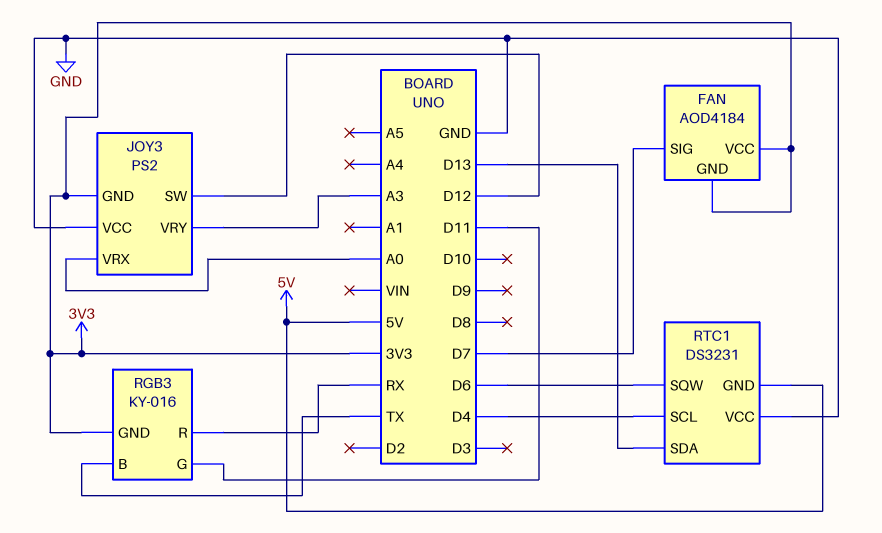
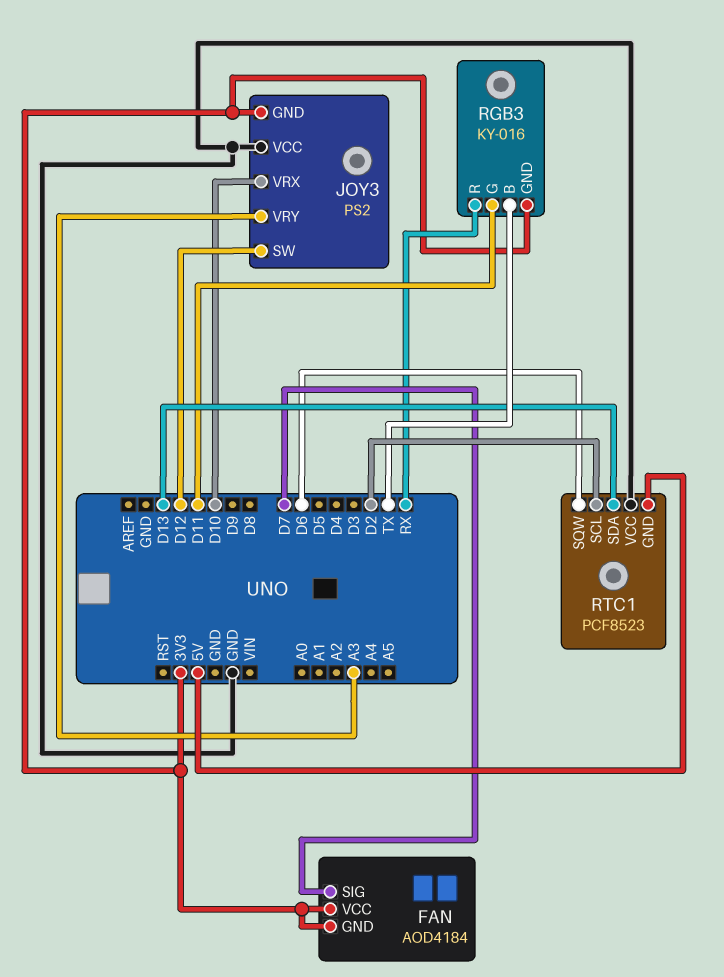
JOY3 pin VRX: A0 -> D10
RTC1: DS3231 -> PCF8523
RTC1 pin SCL: D4 -> D2

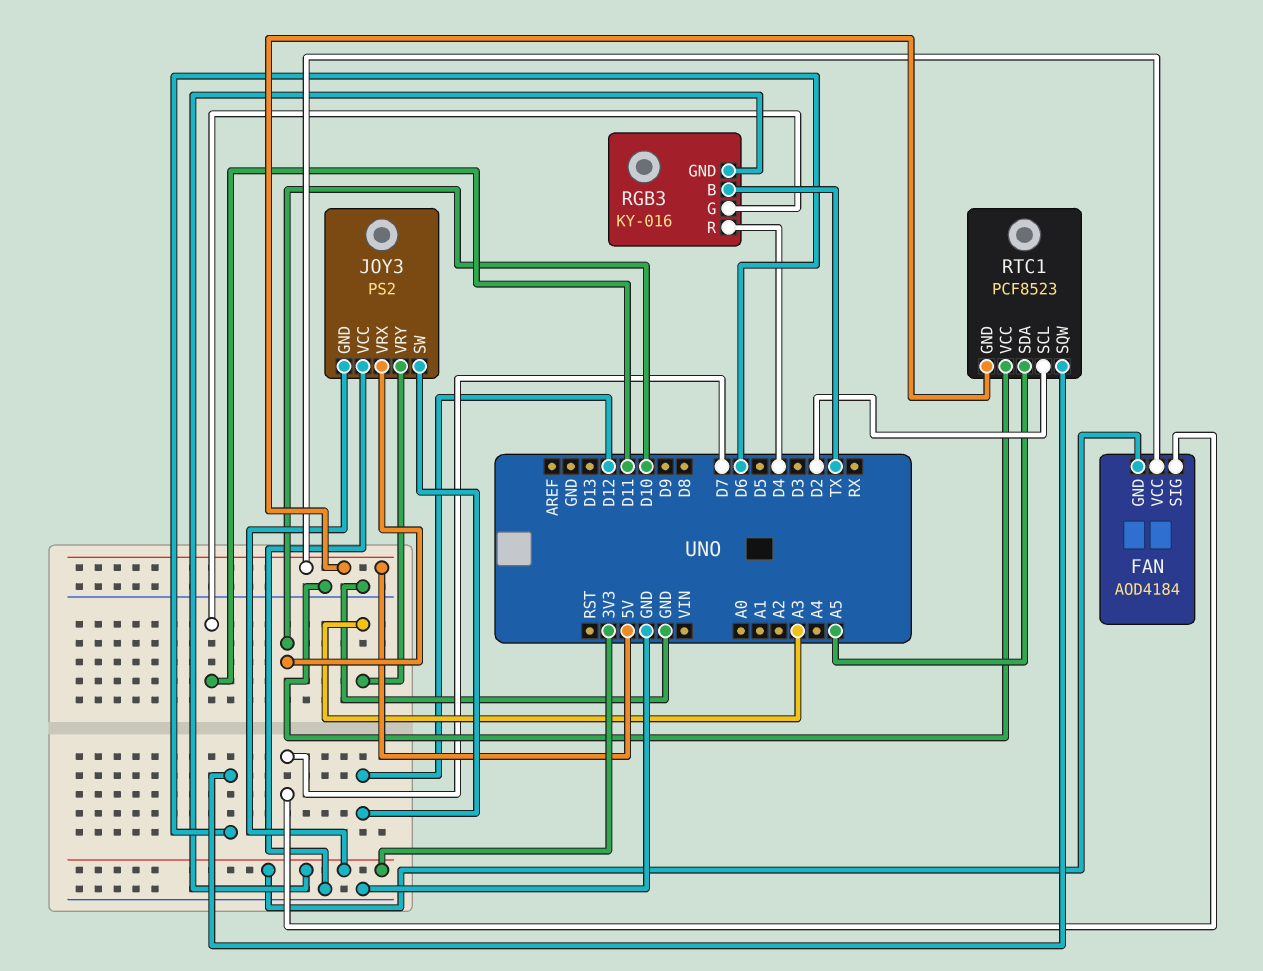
FAN pin VCC: 3V3 -> 5V
RGB3 pin R: RX -> D4
RTC1 pin SDA: D13 -> A5

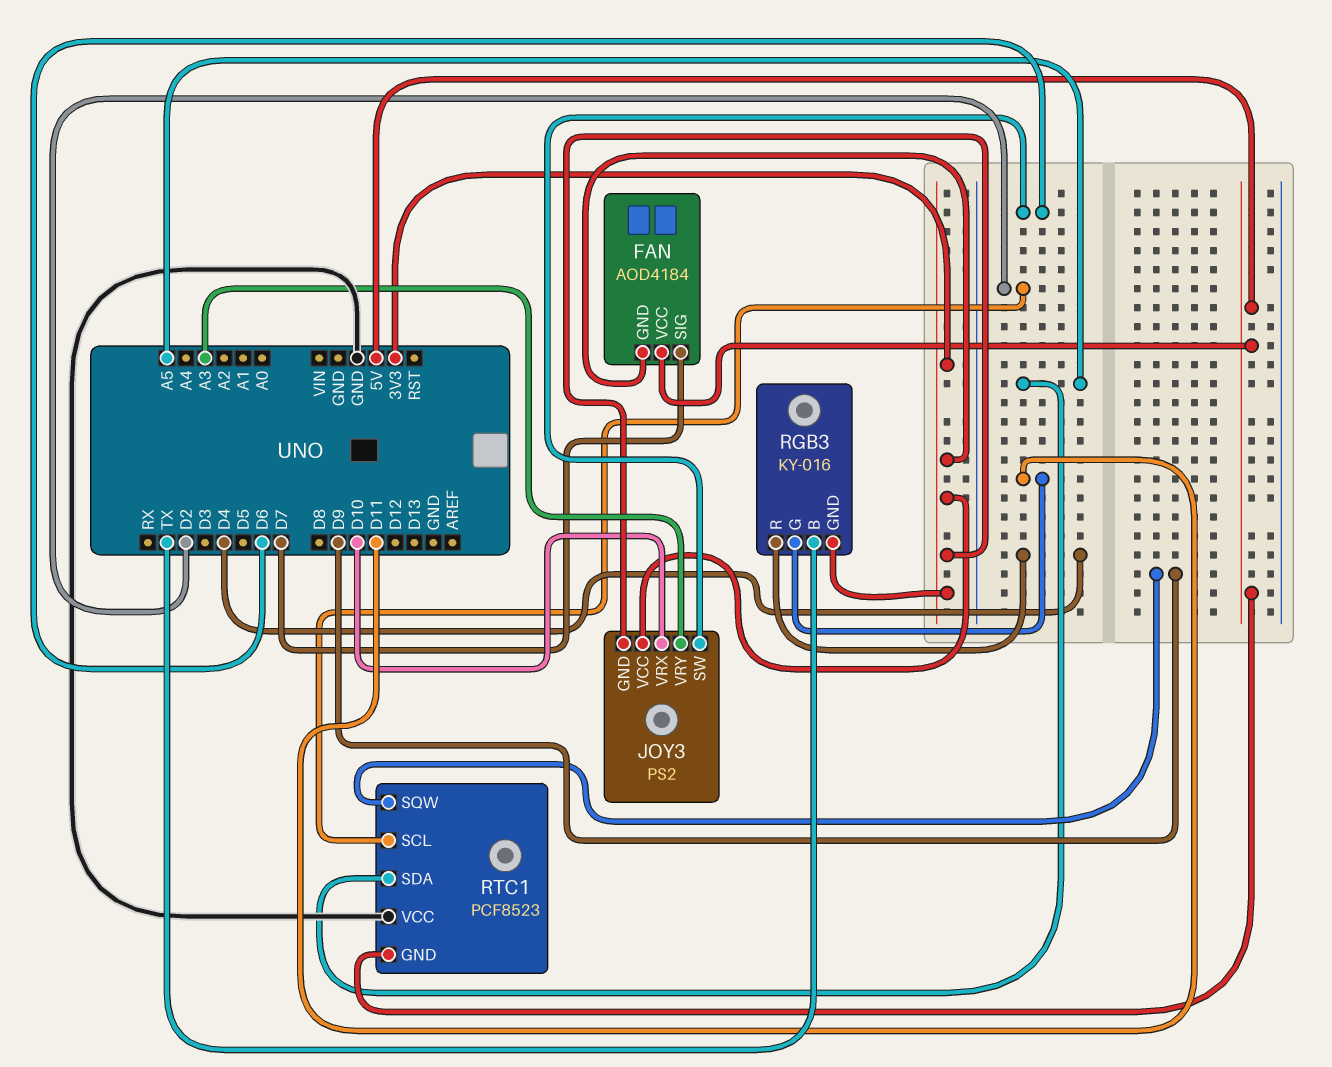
JOY3 pin SW: D12 -> D6
JOY3 pin VCC: GND -> 3V3
RTC1 pin SQW: D6 -> D9

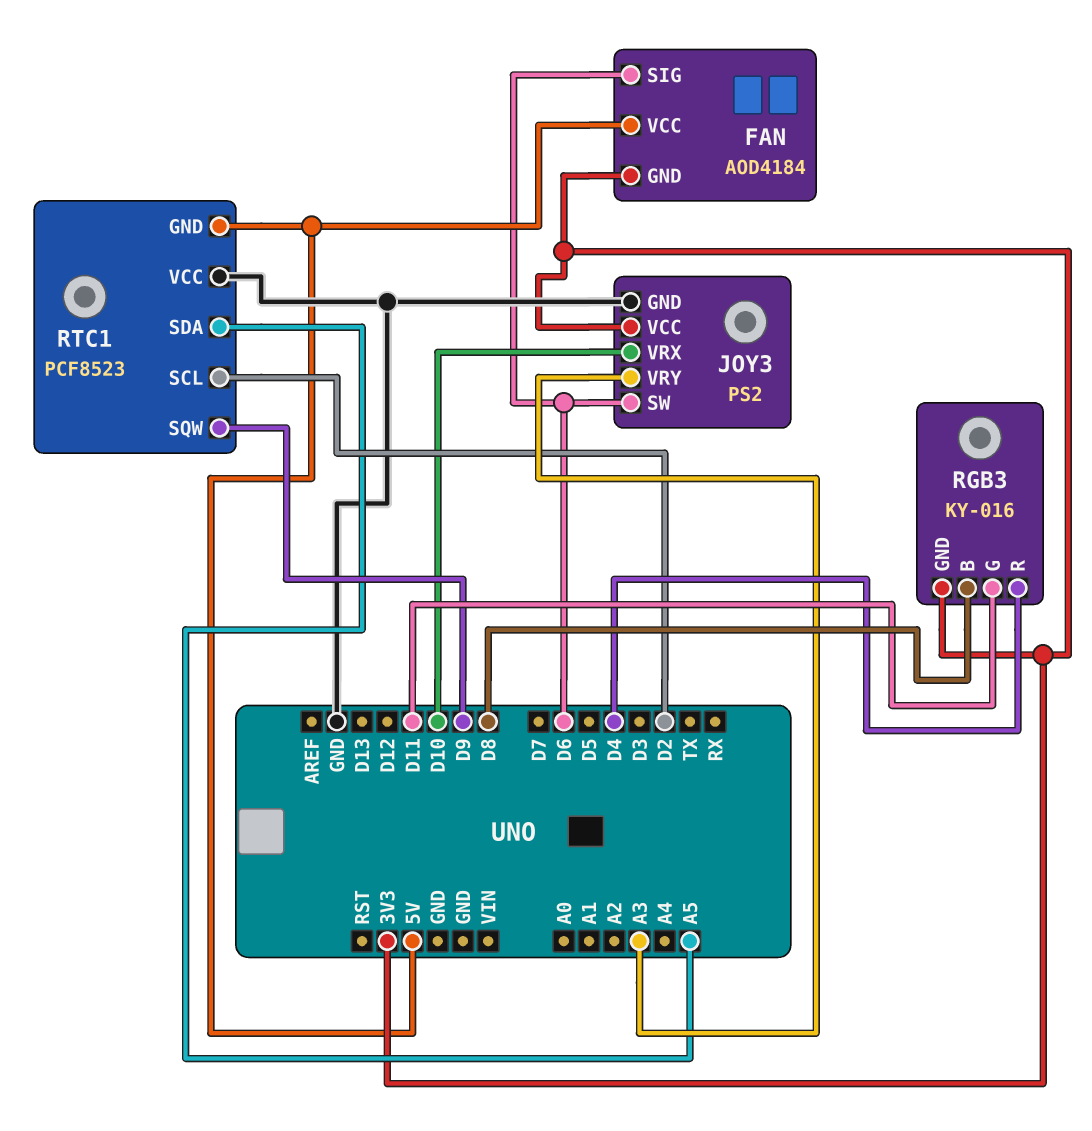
FAN pin SIG: D7 -> D6
JOY3 pin GND: 3V3 -> GND
RGB3 pin B: TX -> D8

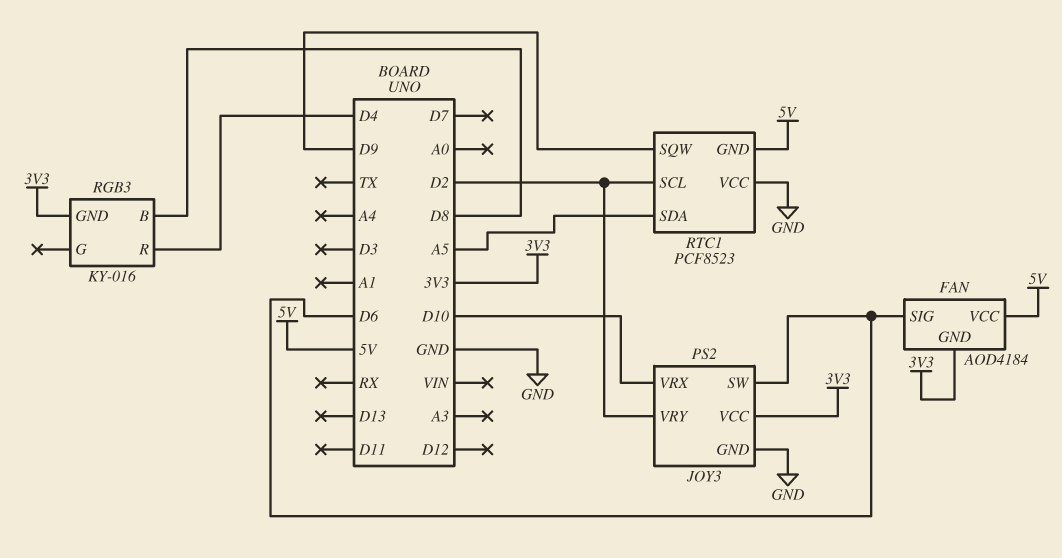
JOY3 pin VRY: A3 -> D2
RGB3 pin G: D11 -> none

